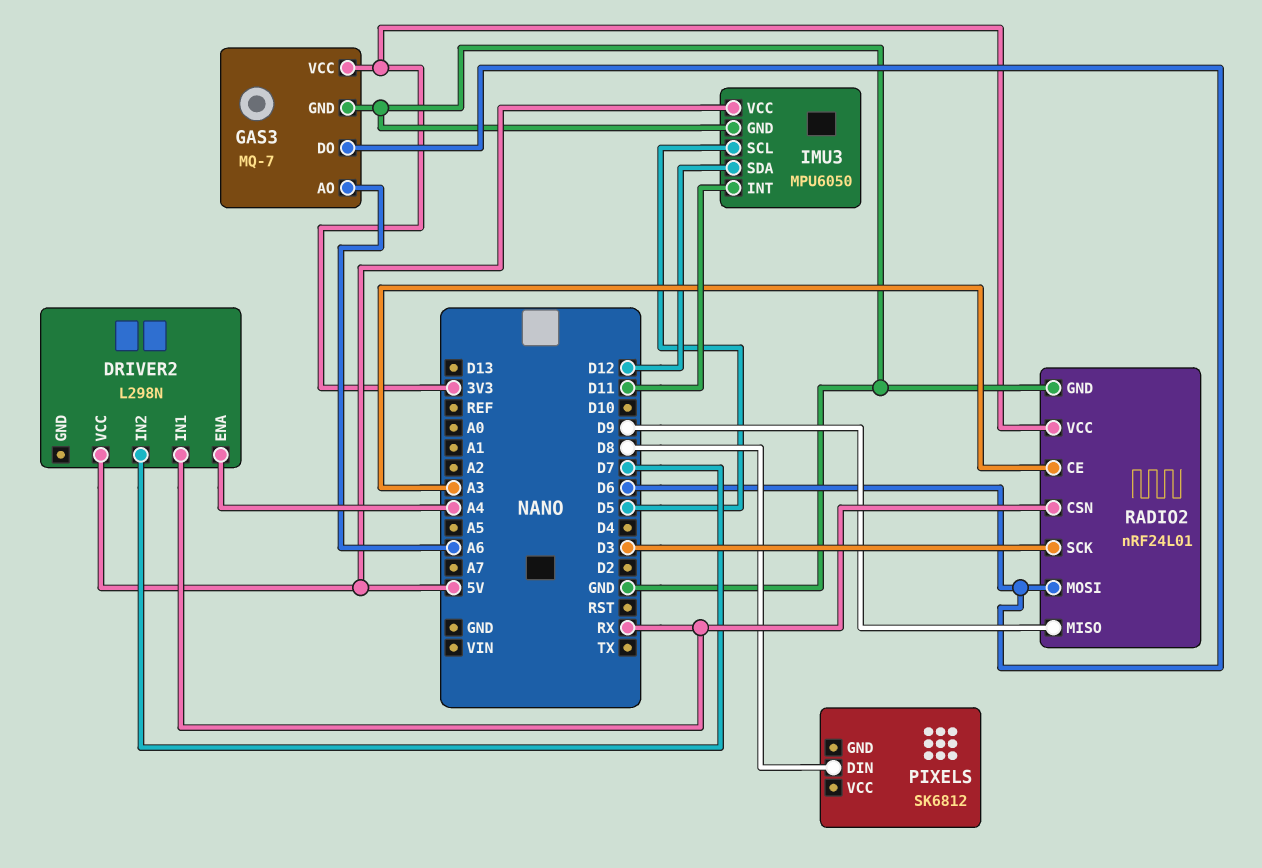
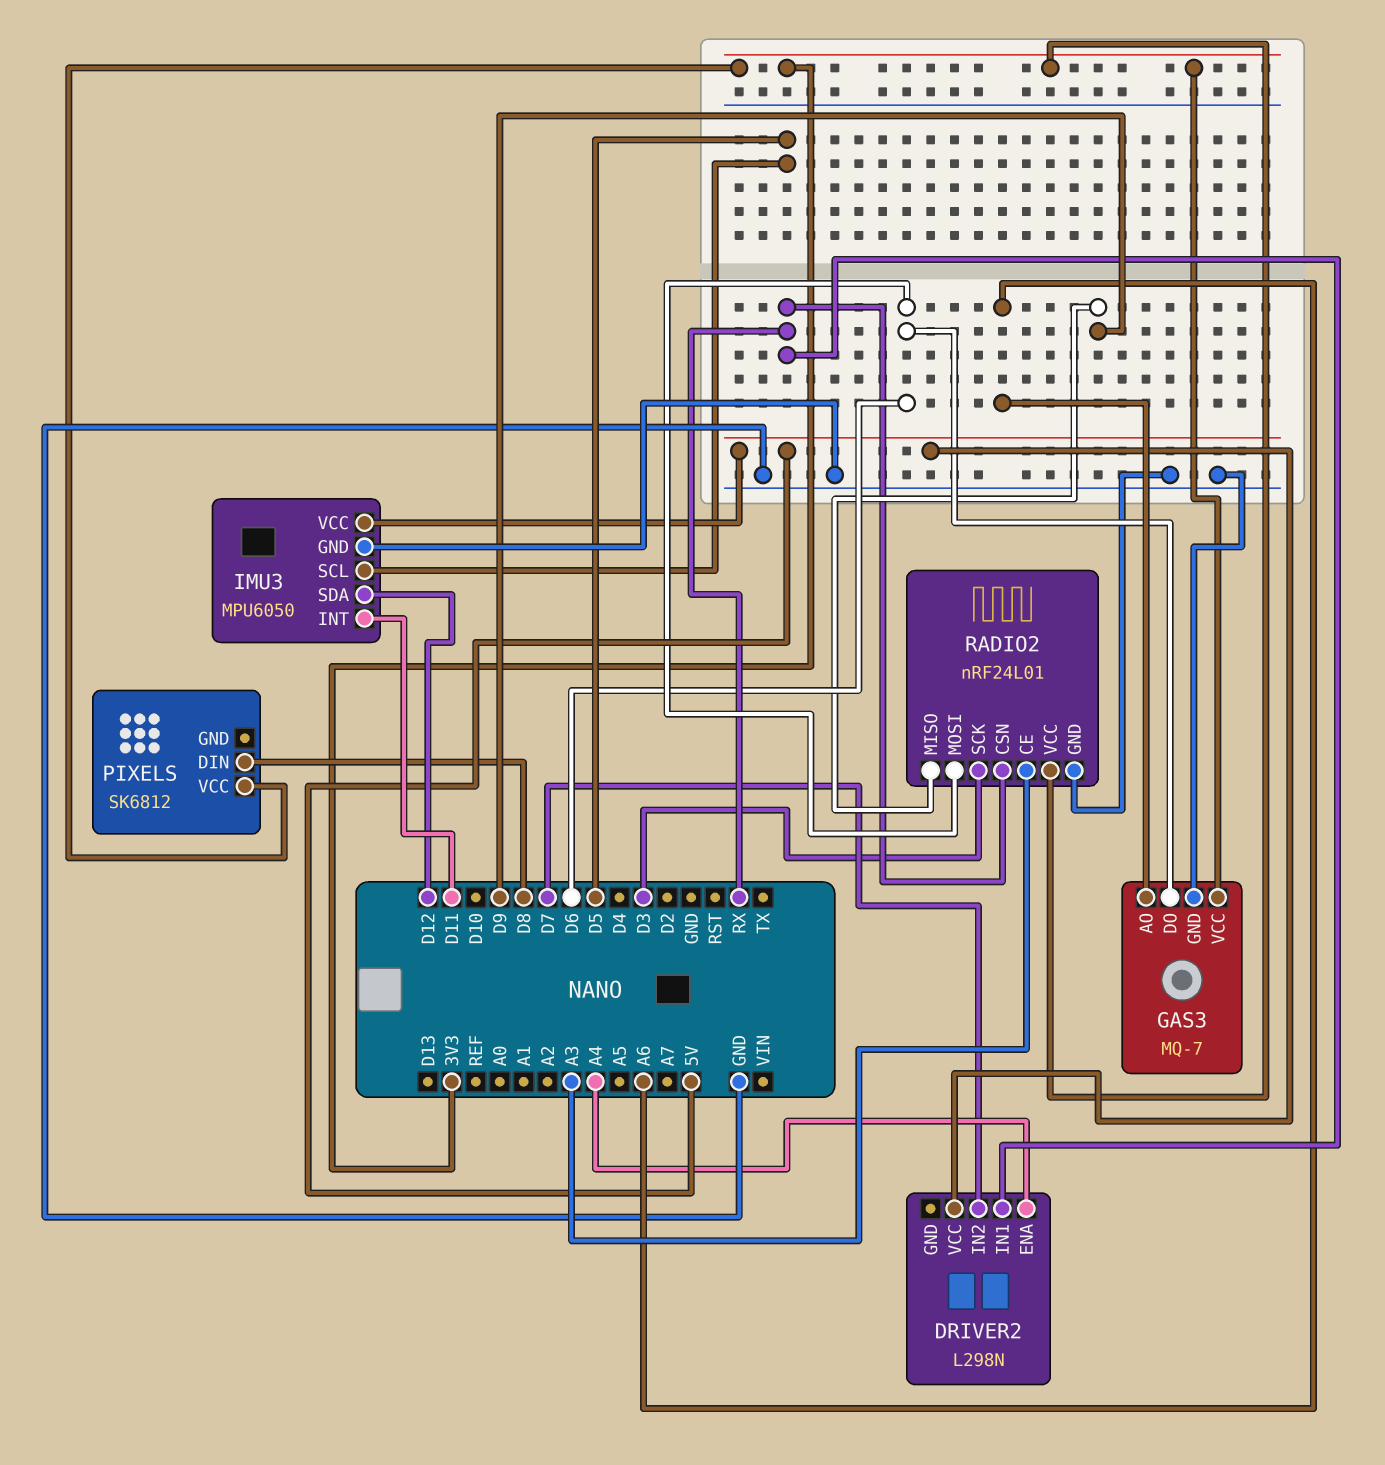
PIXELS pin VCC: none -> 3V3

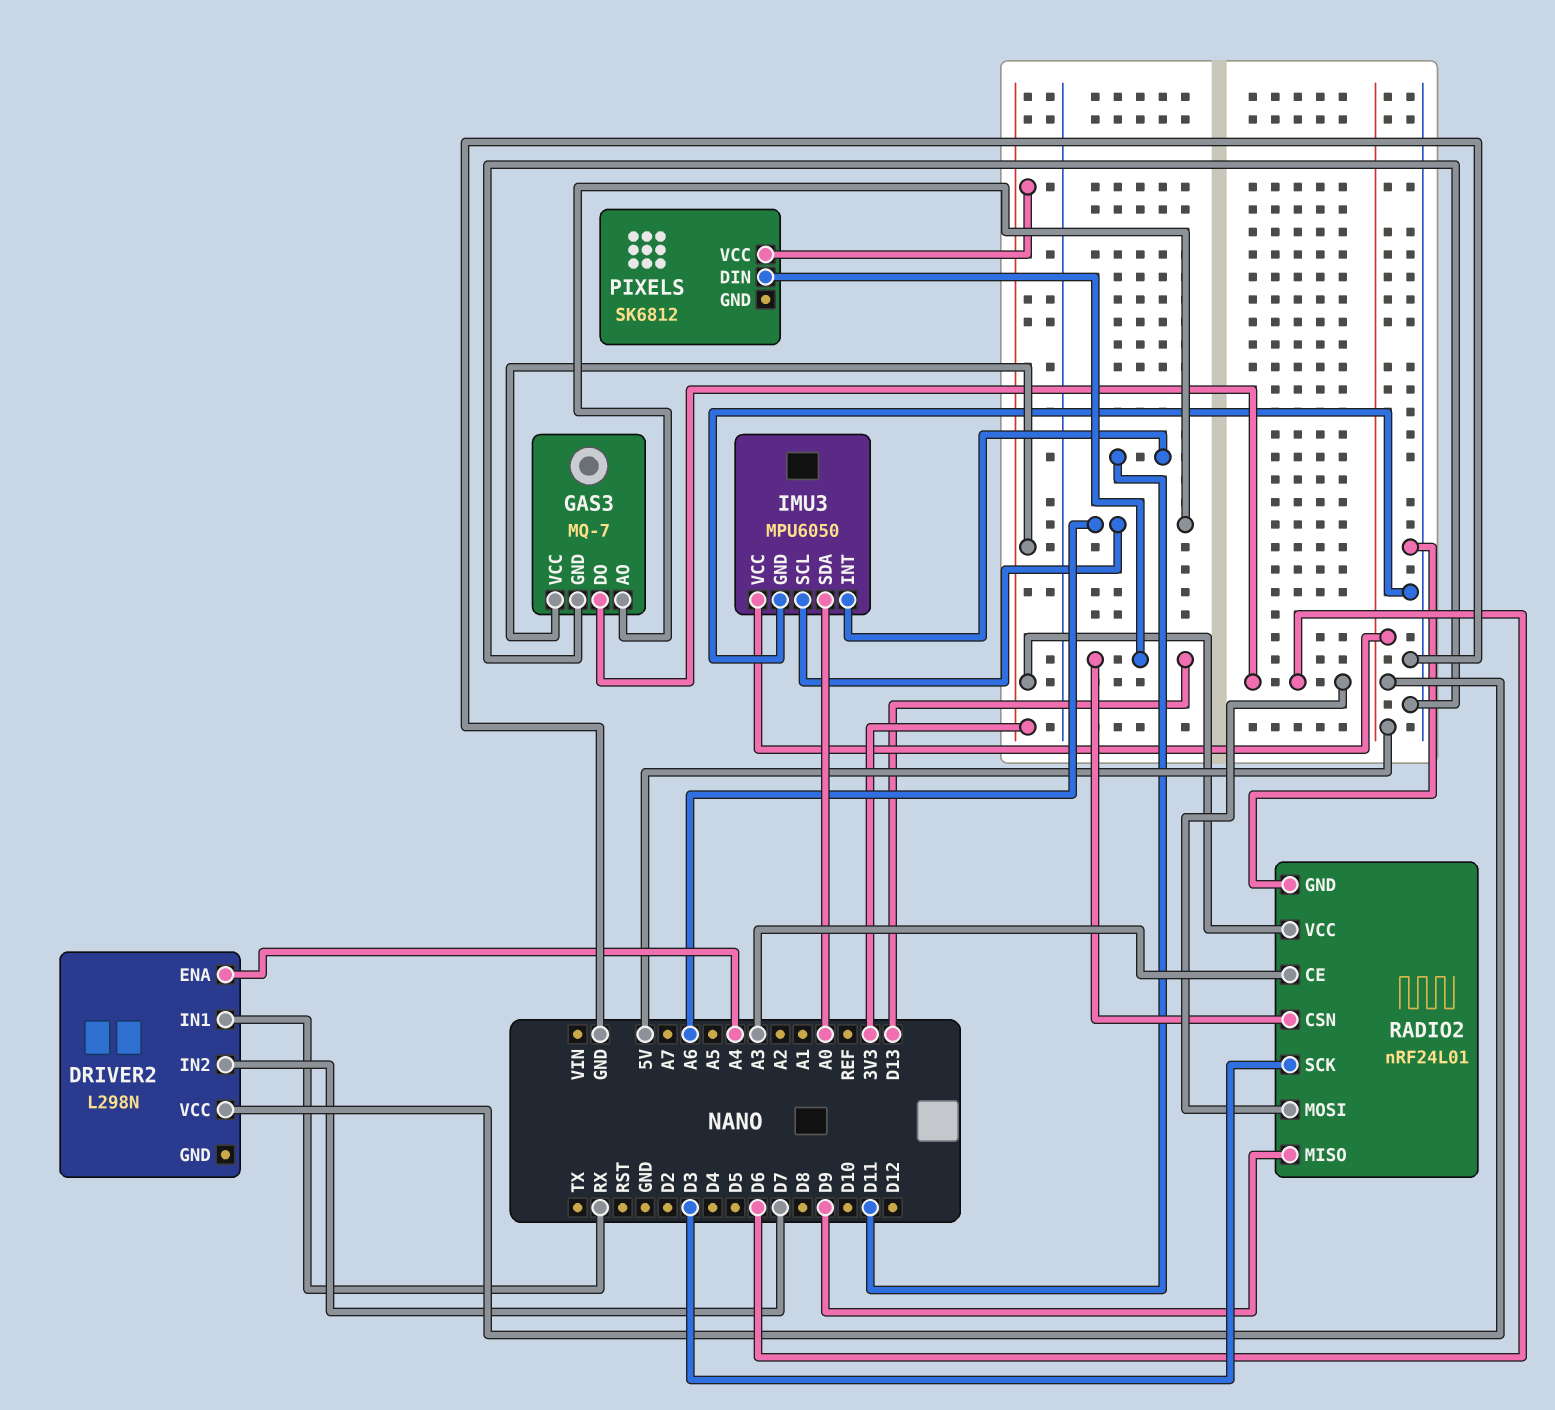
IMU3 pin SCL: D5 -> A6
IMU3 pin SDA: D12 -> A0
PIXELS pin DIN: D8 -> D13
RADIO2 pin CSN: RX -> D13

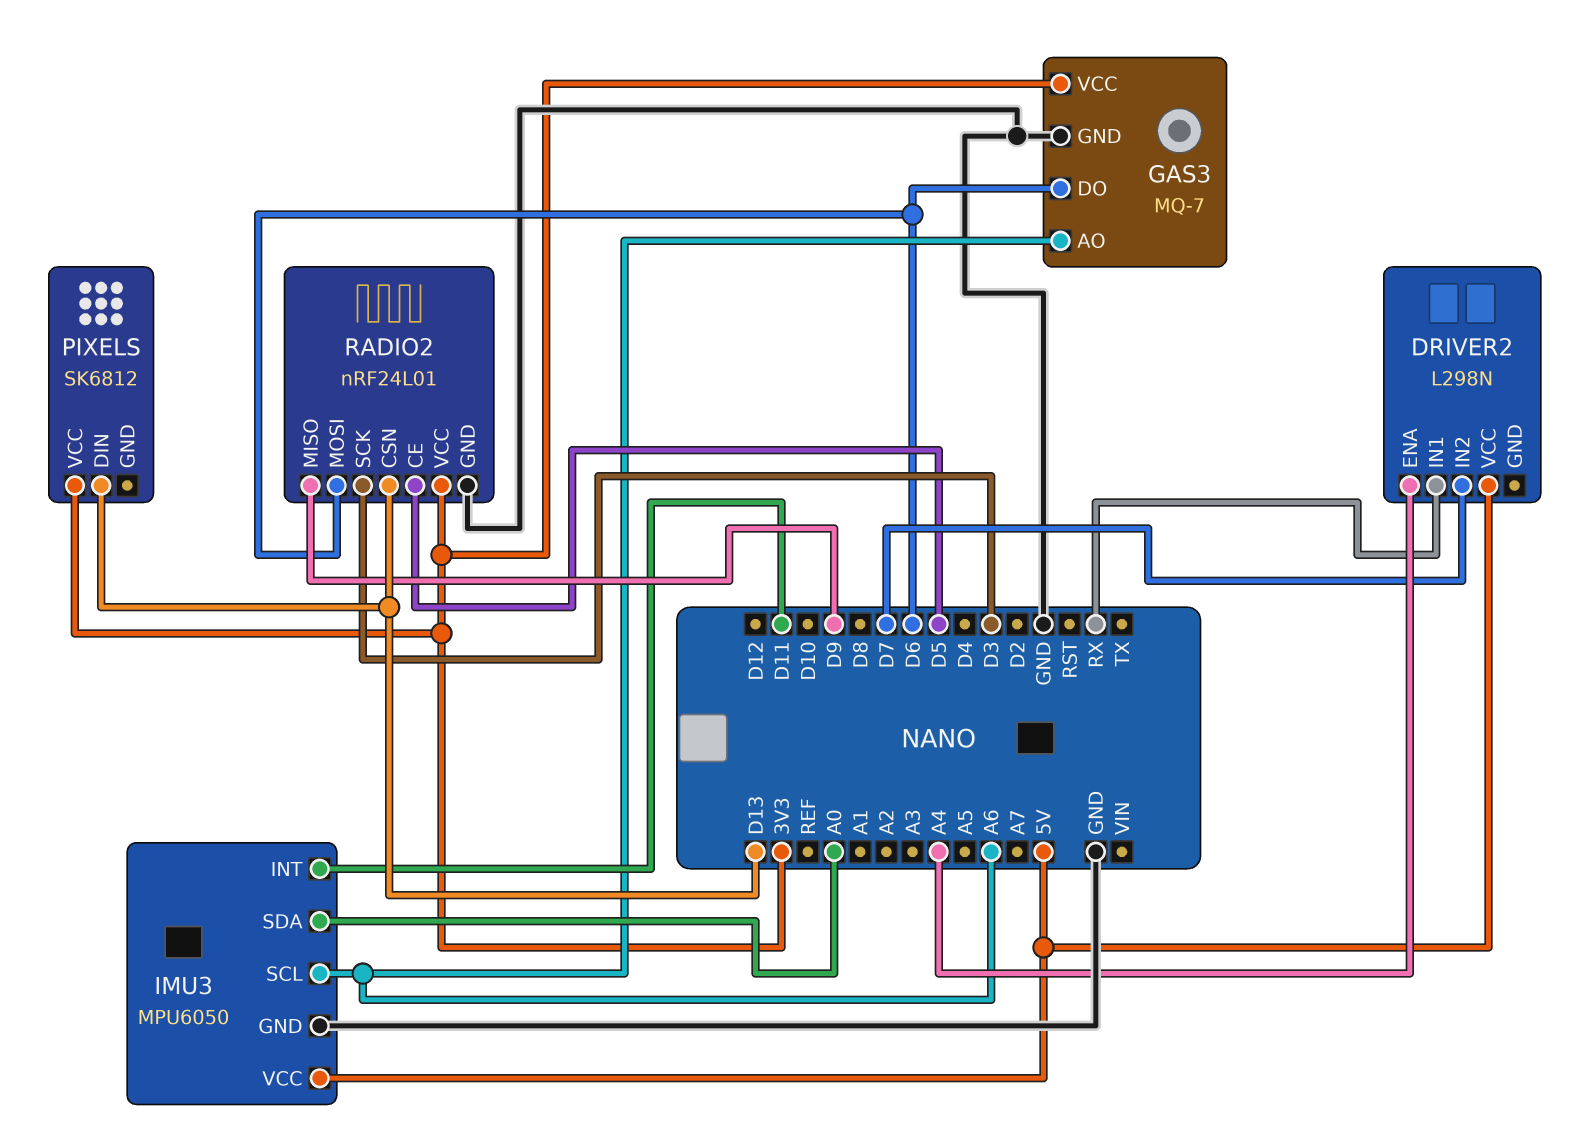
RADIO2 pin CE: A3 -> D5

